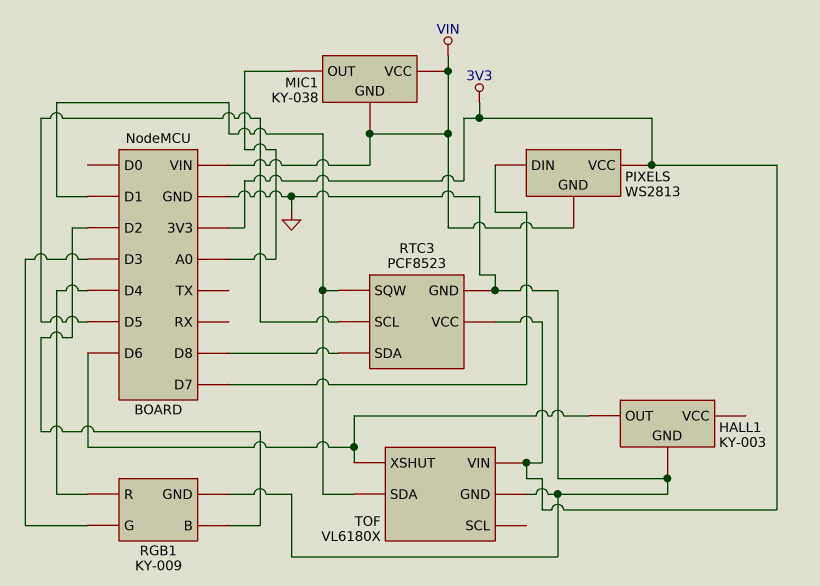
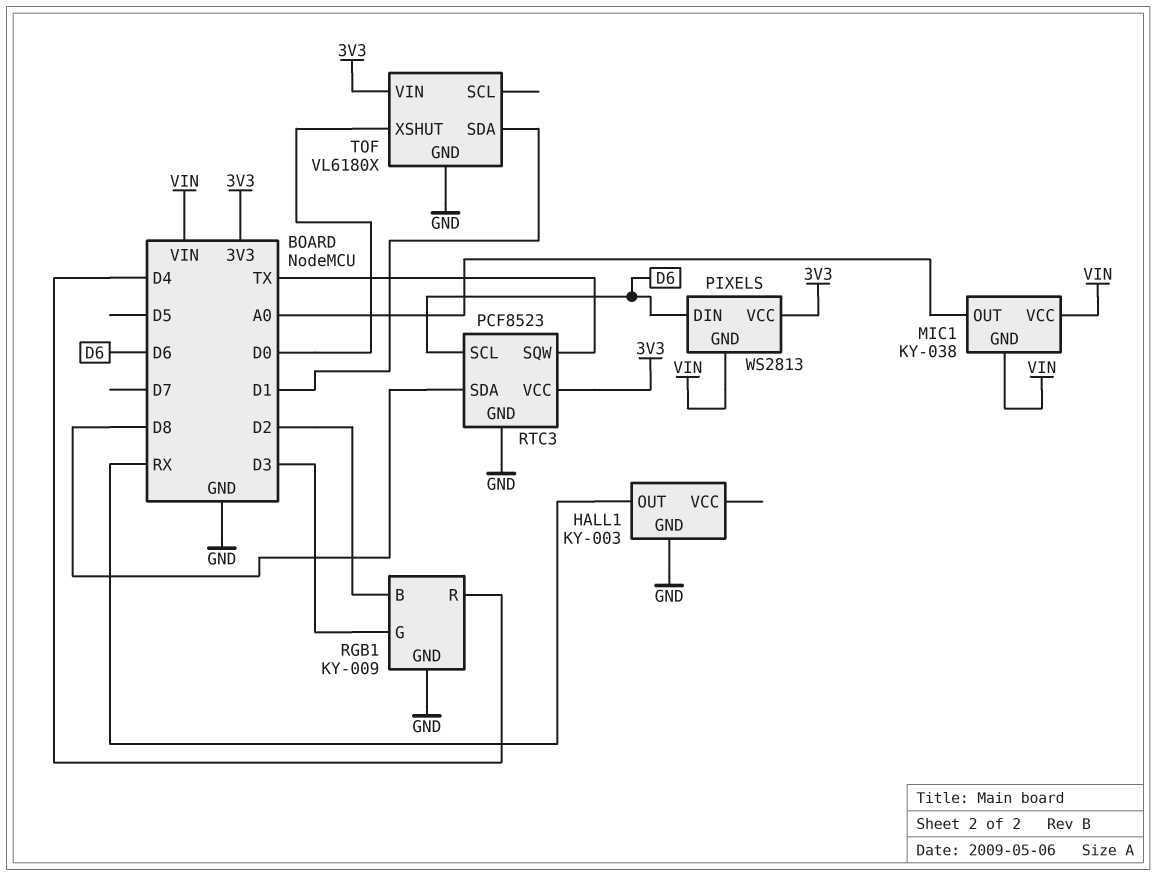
HALL1 pin OUT: D6 -> RX
PIXELS pin DIN: D7 -> D6
RTC3 pin SCL: D5 -> D6
RTC3 pin SQW: D1 -> TX
TOF pin XSHUT: D6 -> D0

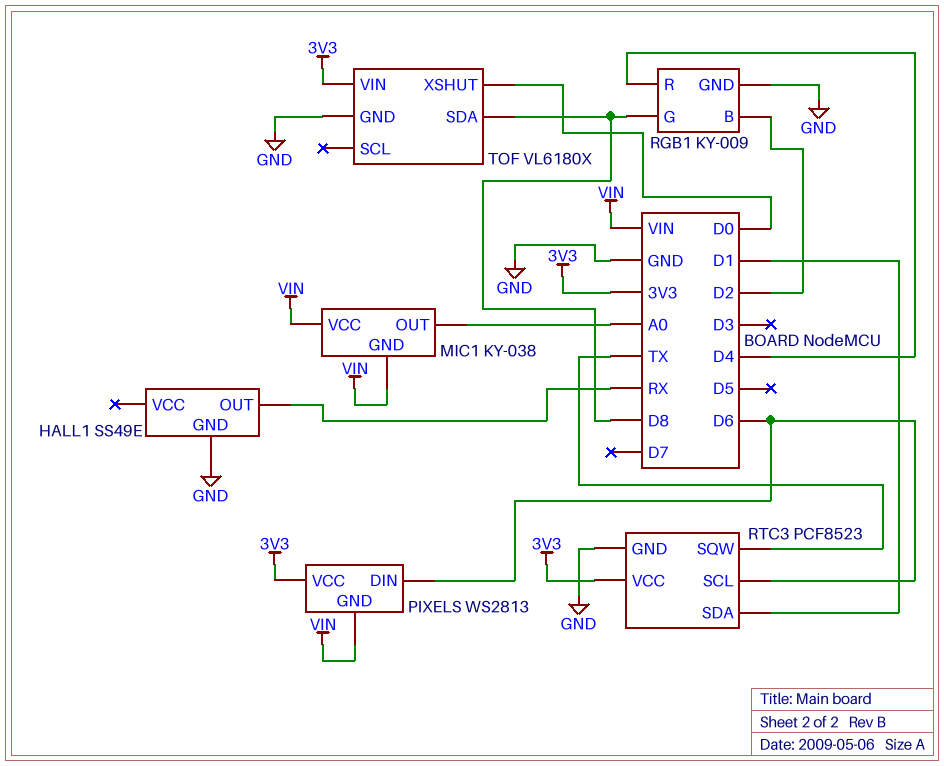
HALL1: KY-003 -> SS49E
RGB1 pin G: D3 -> D8
RTC3 pin SDA: D8 -> D1
TOF pin SDA: D1 -> D8

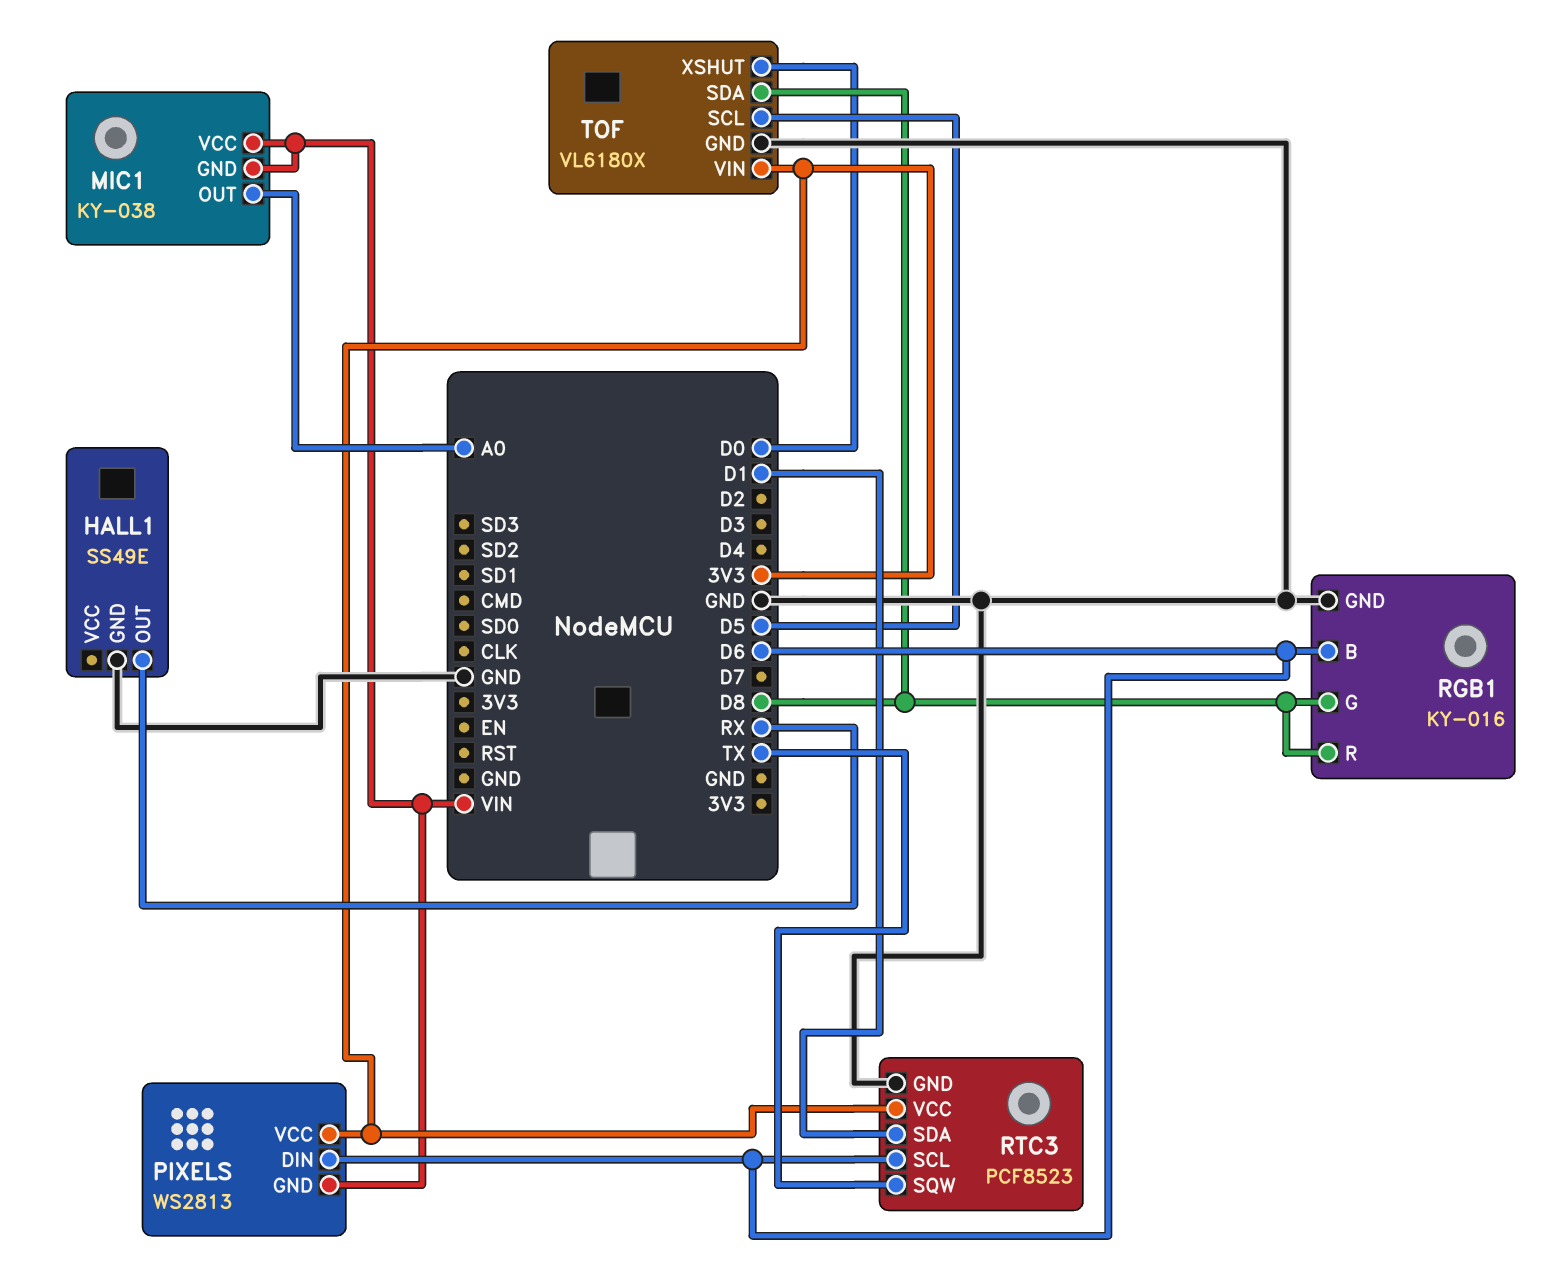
RGB1: KY-009 -> KY-016
RGB1 pin B: D2 -> D6
RGB1 pin R: D4 -> D8
TOF pin SCL: none -> D5

